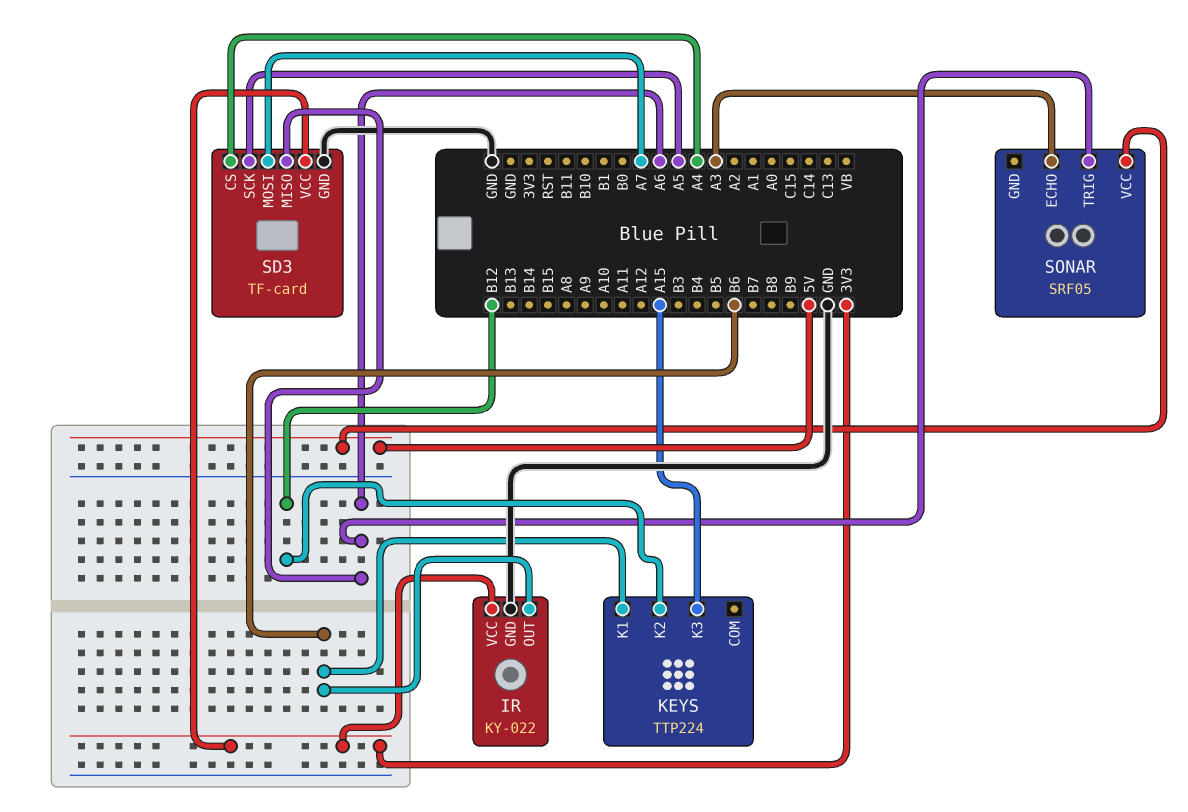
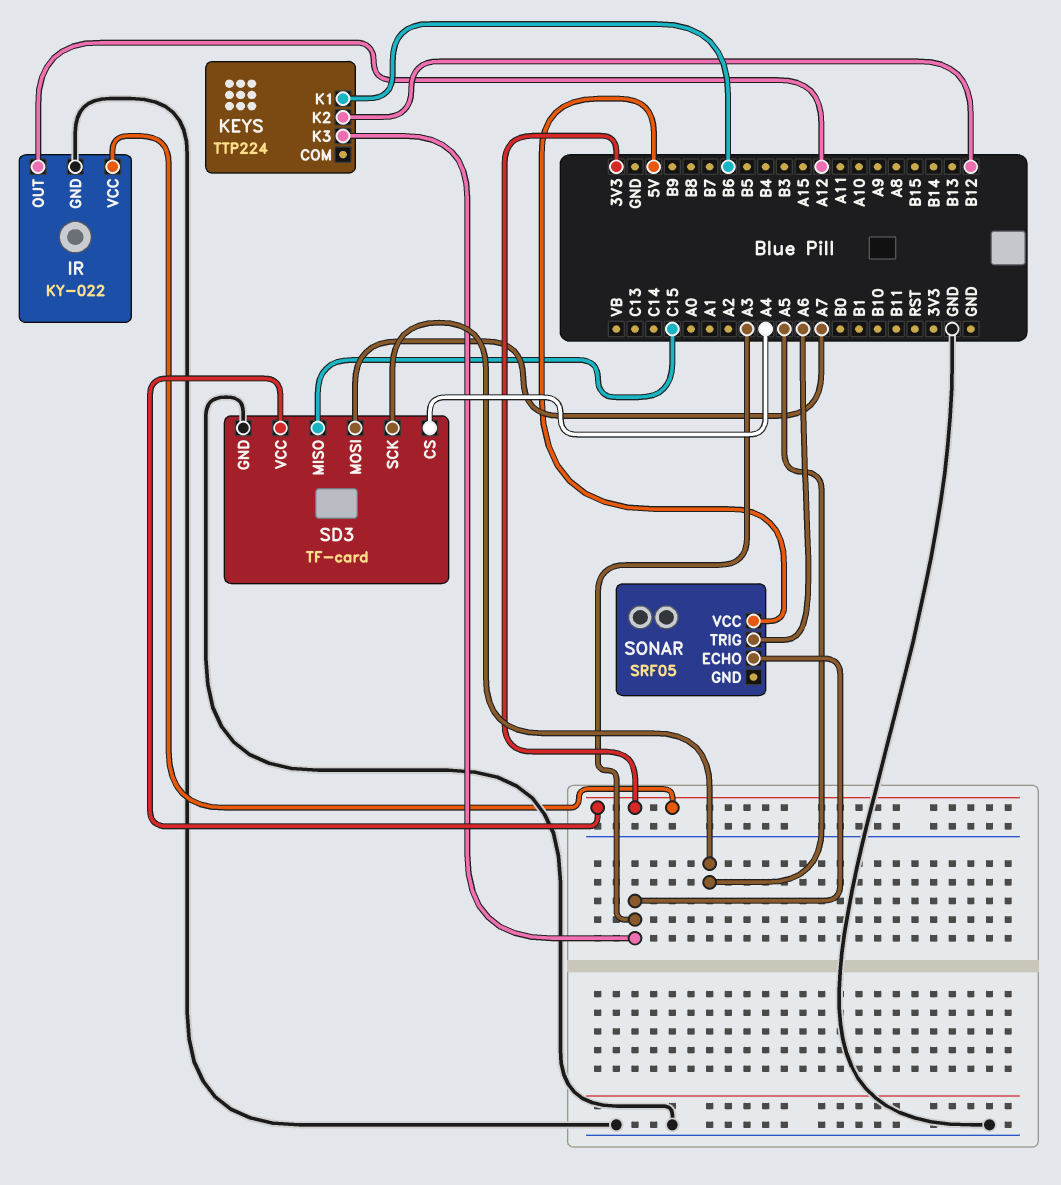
IR pin OUT: B6 -> A12
KEYS pin K3: A15 -> A3
SD3 pin MISO: A6 -> C15

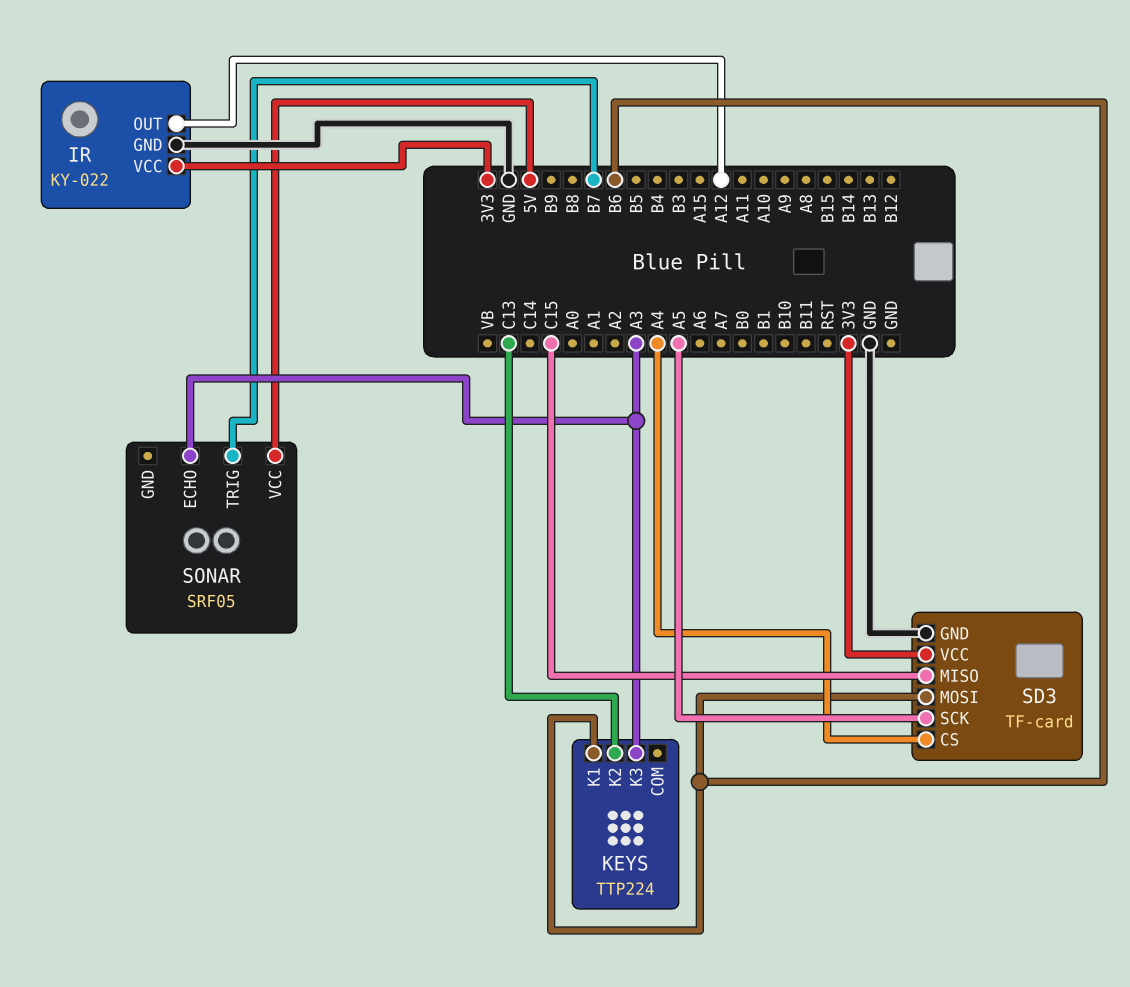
KEYS pin K2: B12 -> C13
SD3 pin MOSI: A7 -> B6
SONAR pin TRIG: A6 -> B7

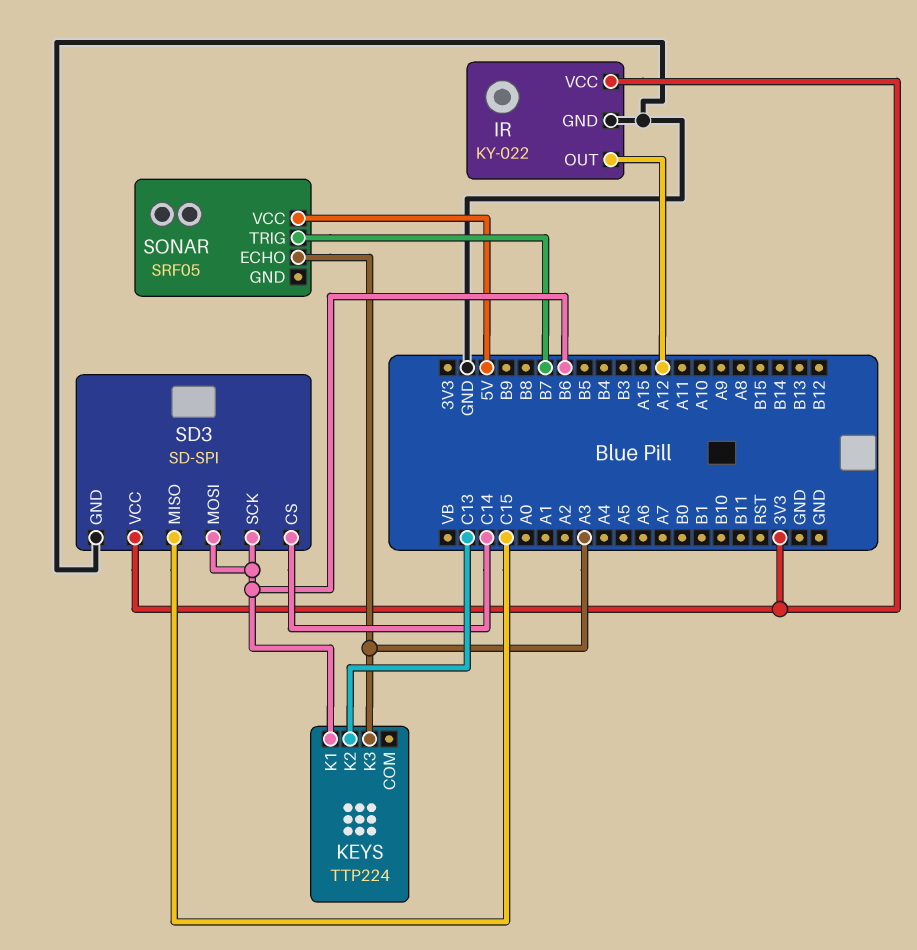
SD3: TF-card -> SD-SPI
SD3 pin CS: A4 -> C14
SD3 pin SCK: A5 -> B6

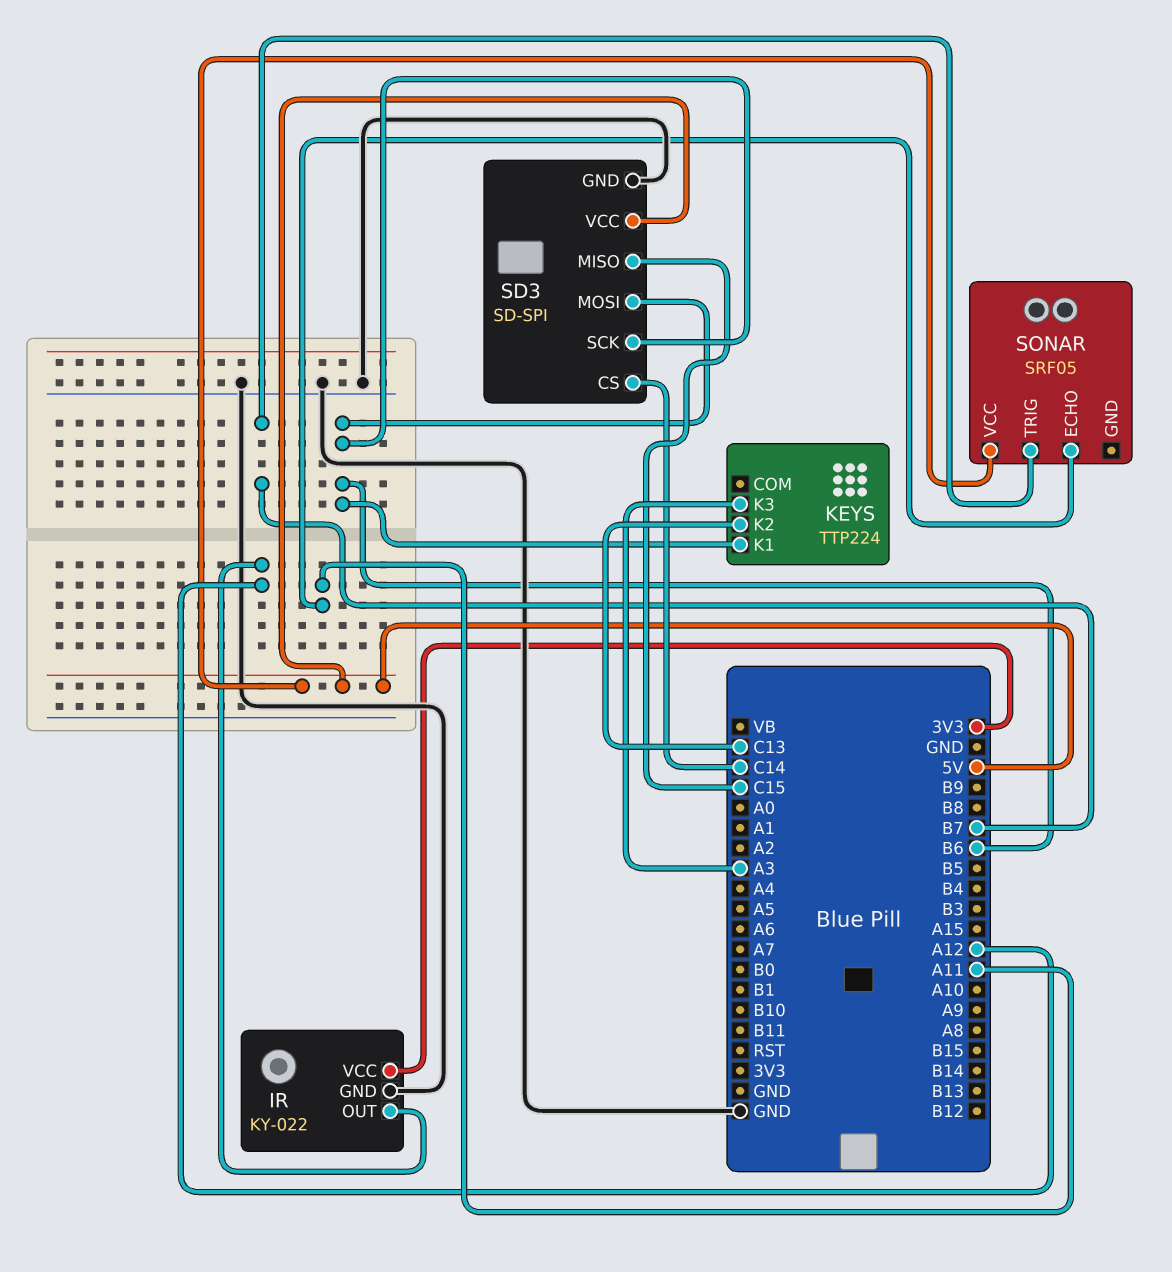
SD3 pin VCC: 3V3 -> 5V
SONAR pin ECHO: A3 -> A11

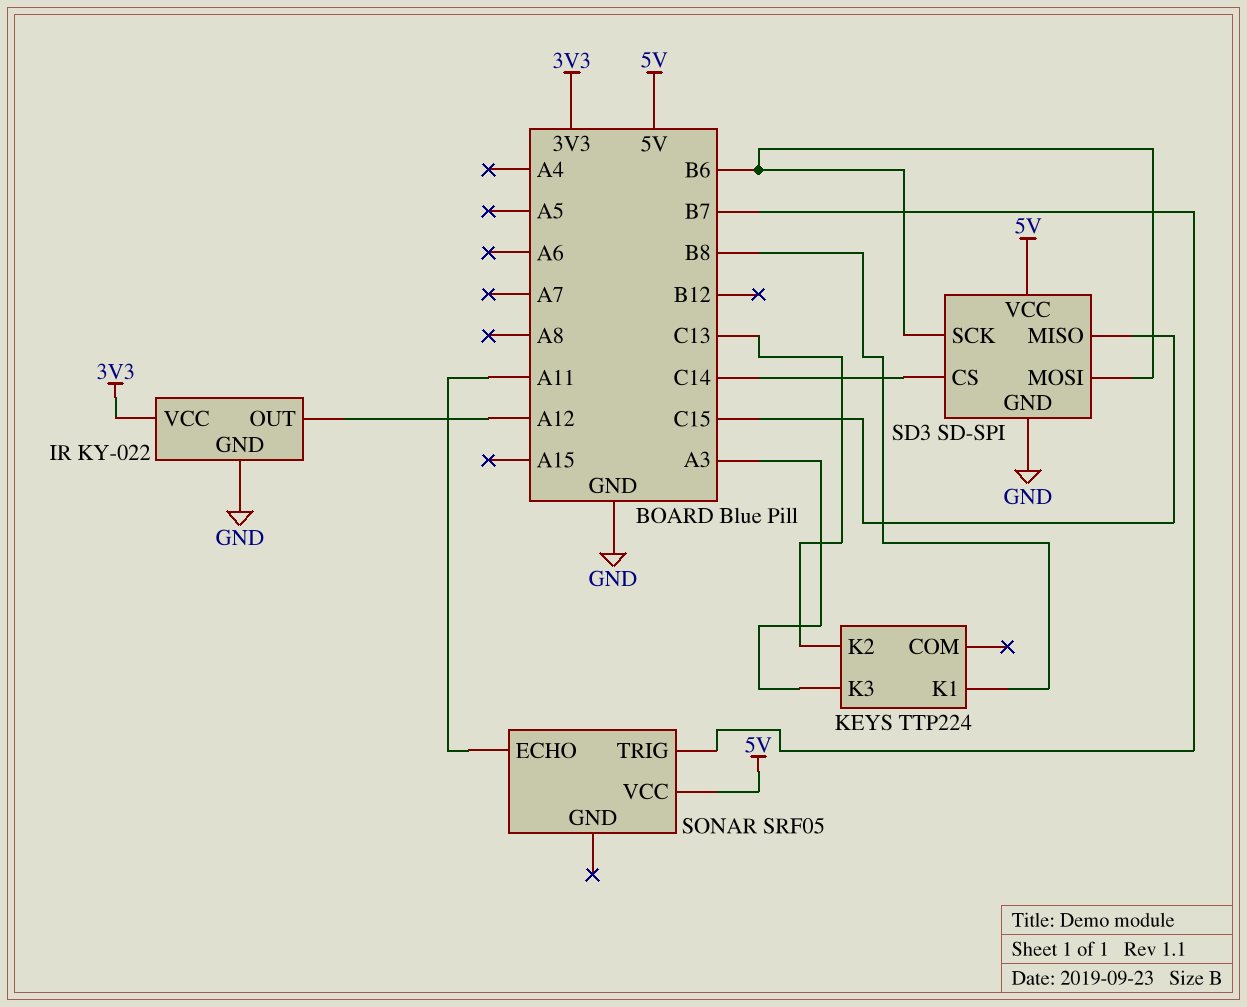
KEYS pin K1: B6 -> B8

